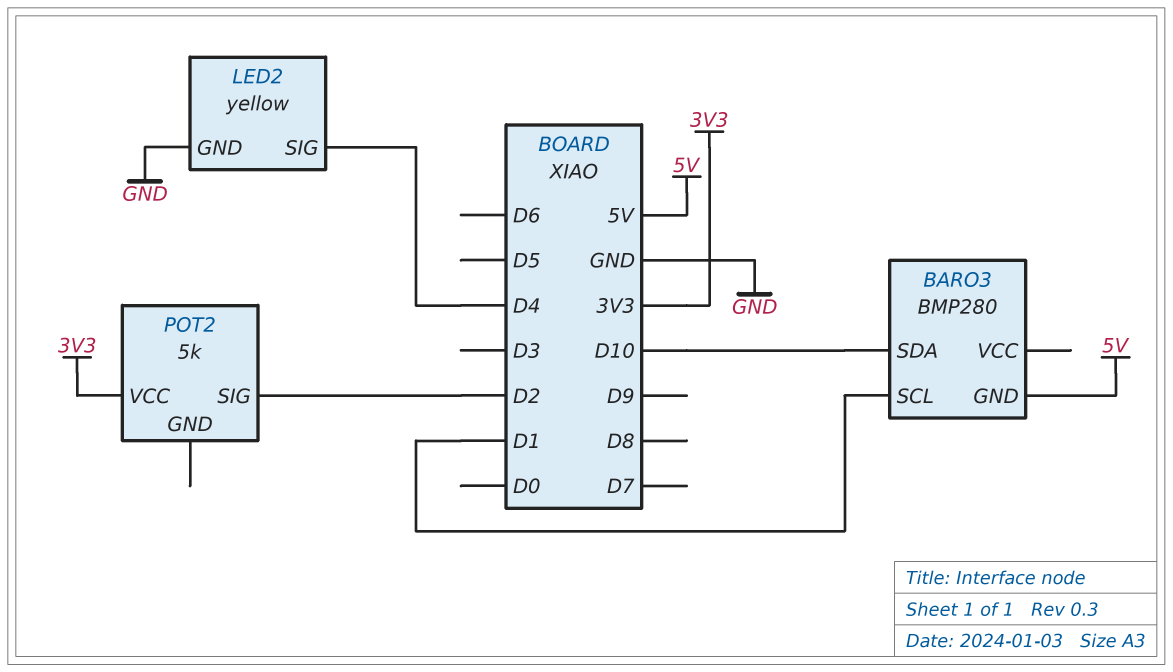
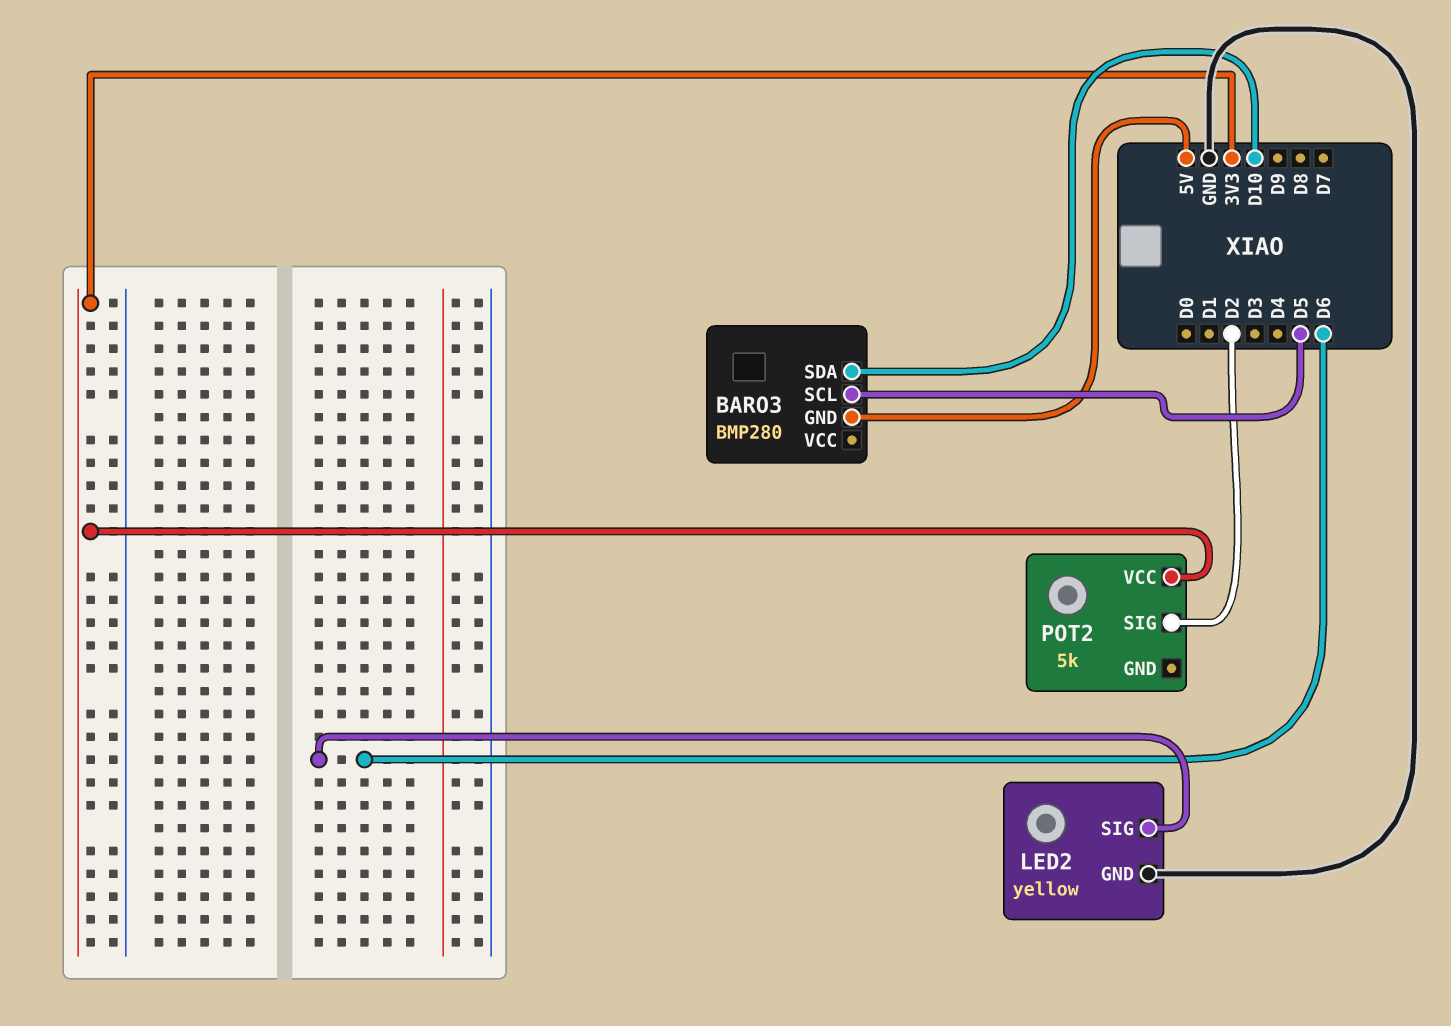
BARO3 pin SCL: D1 -> D5
LED2 pin SIG: D4 -> D6

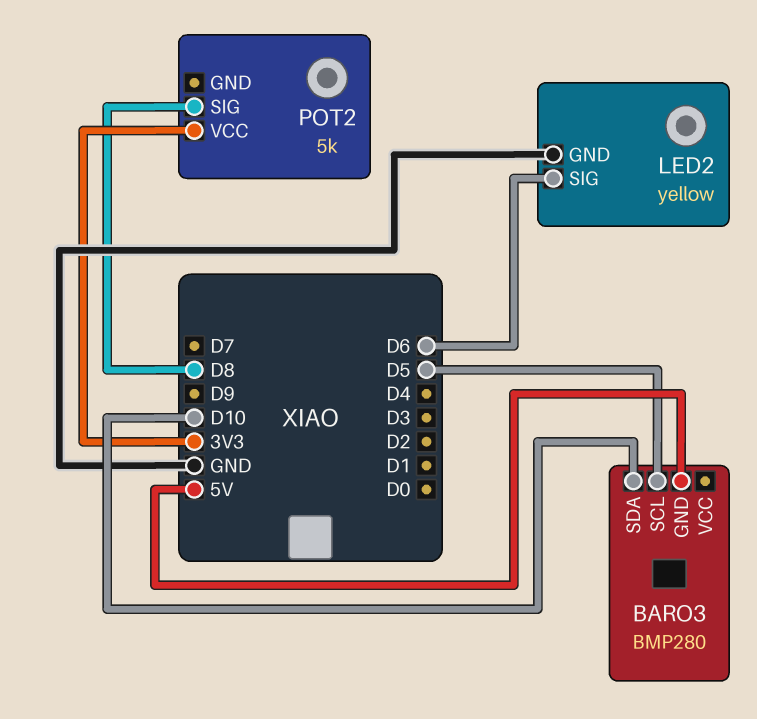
POT2 pin SIG: D2 -> D8

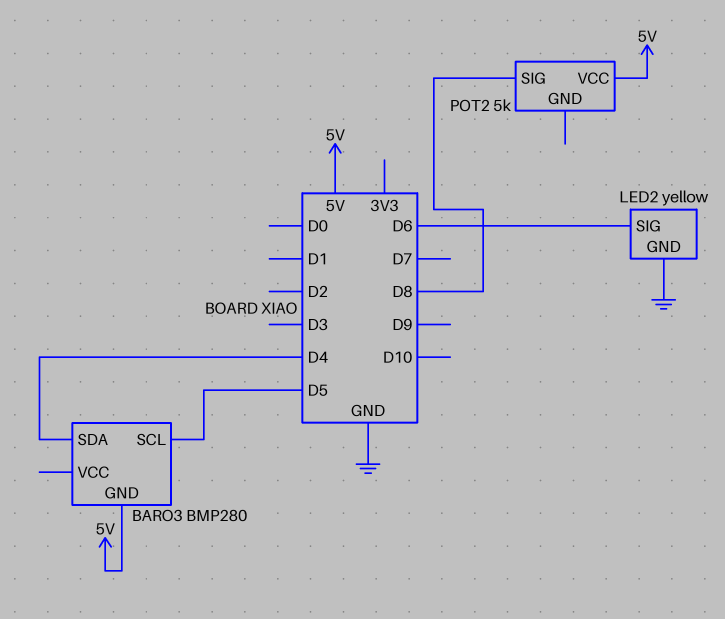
BARO3 pin SDA: D10 -> D4
POT2 pin VCC: 3V3 -> 5V

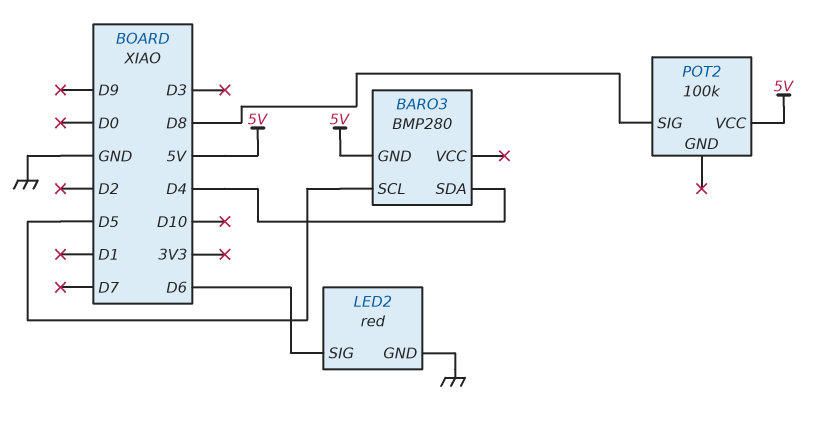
LED2: yellow -> red
POT2: 5k -> 100k

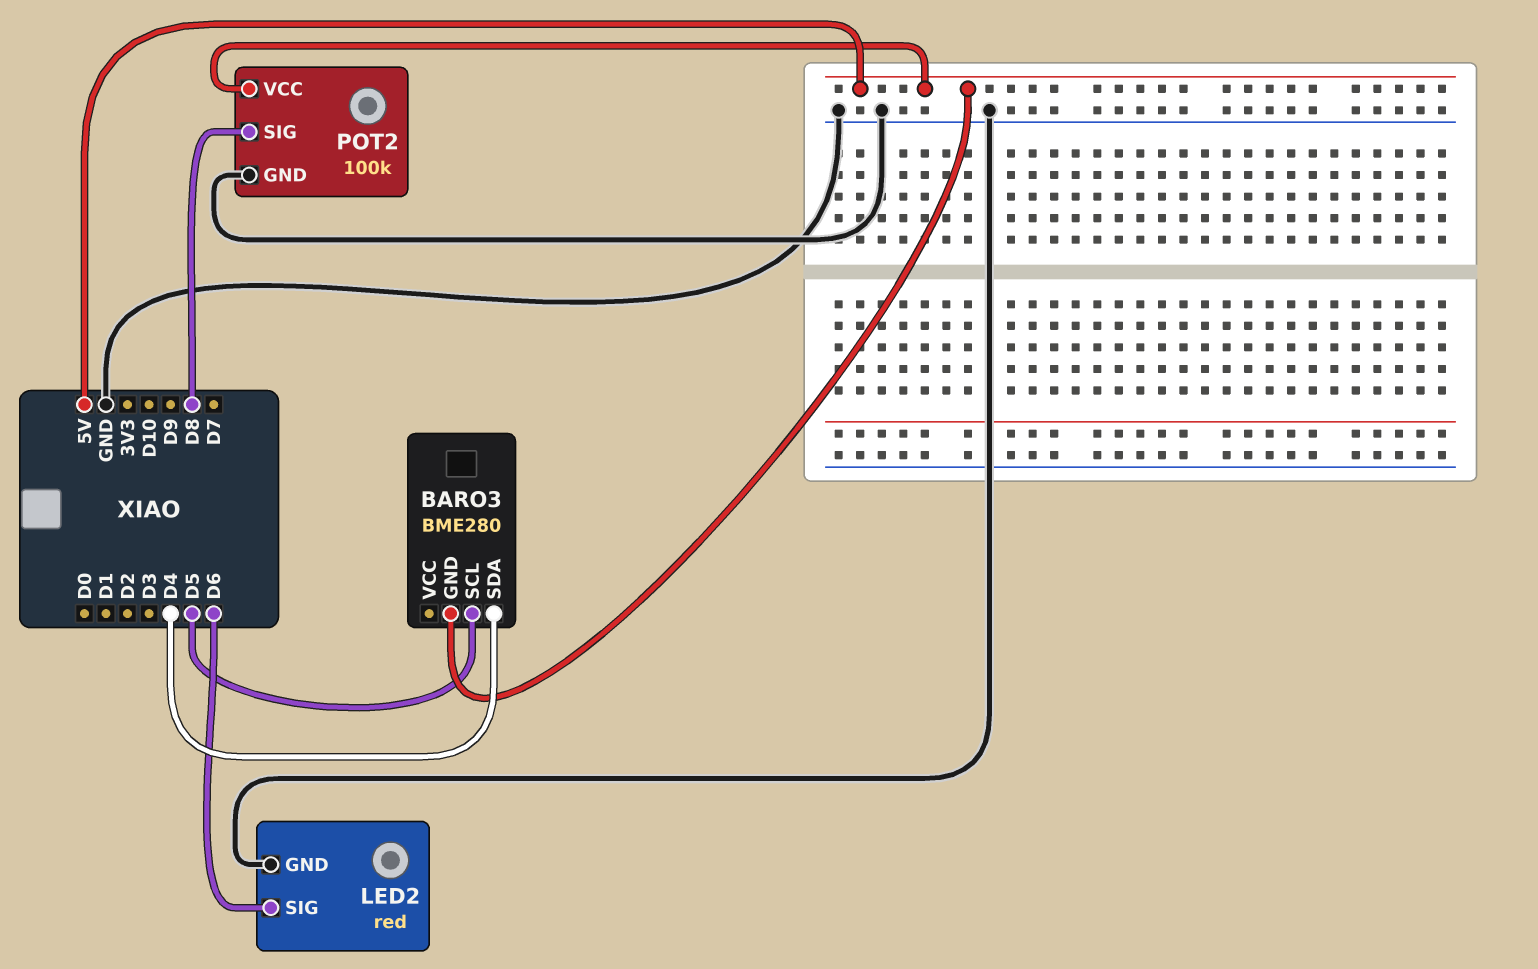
BARO3: BMP280 -> BME280
POT2 pin GND: none -> GND

